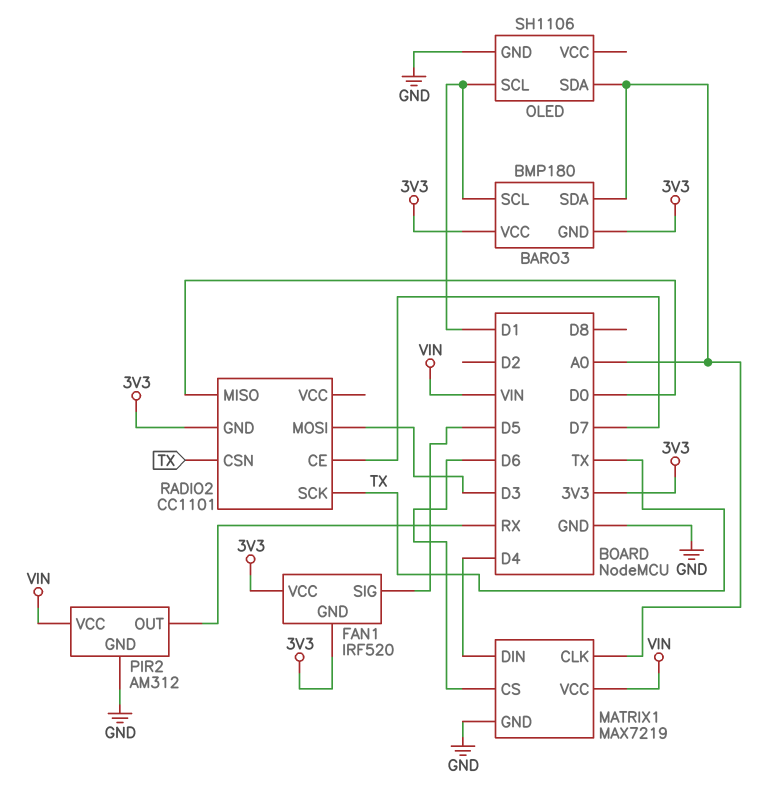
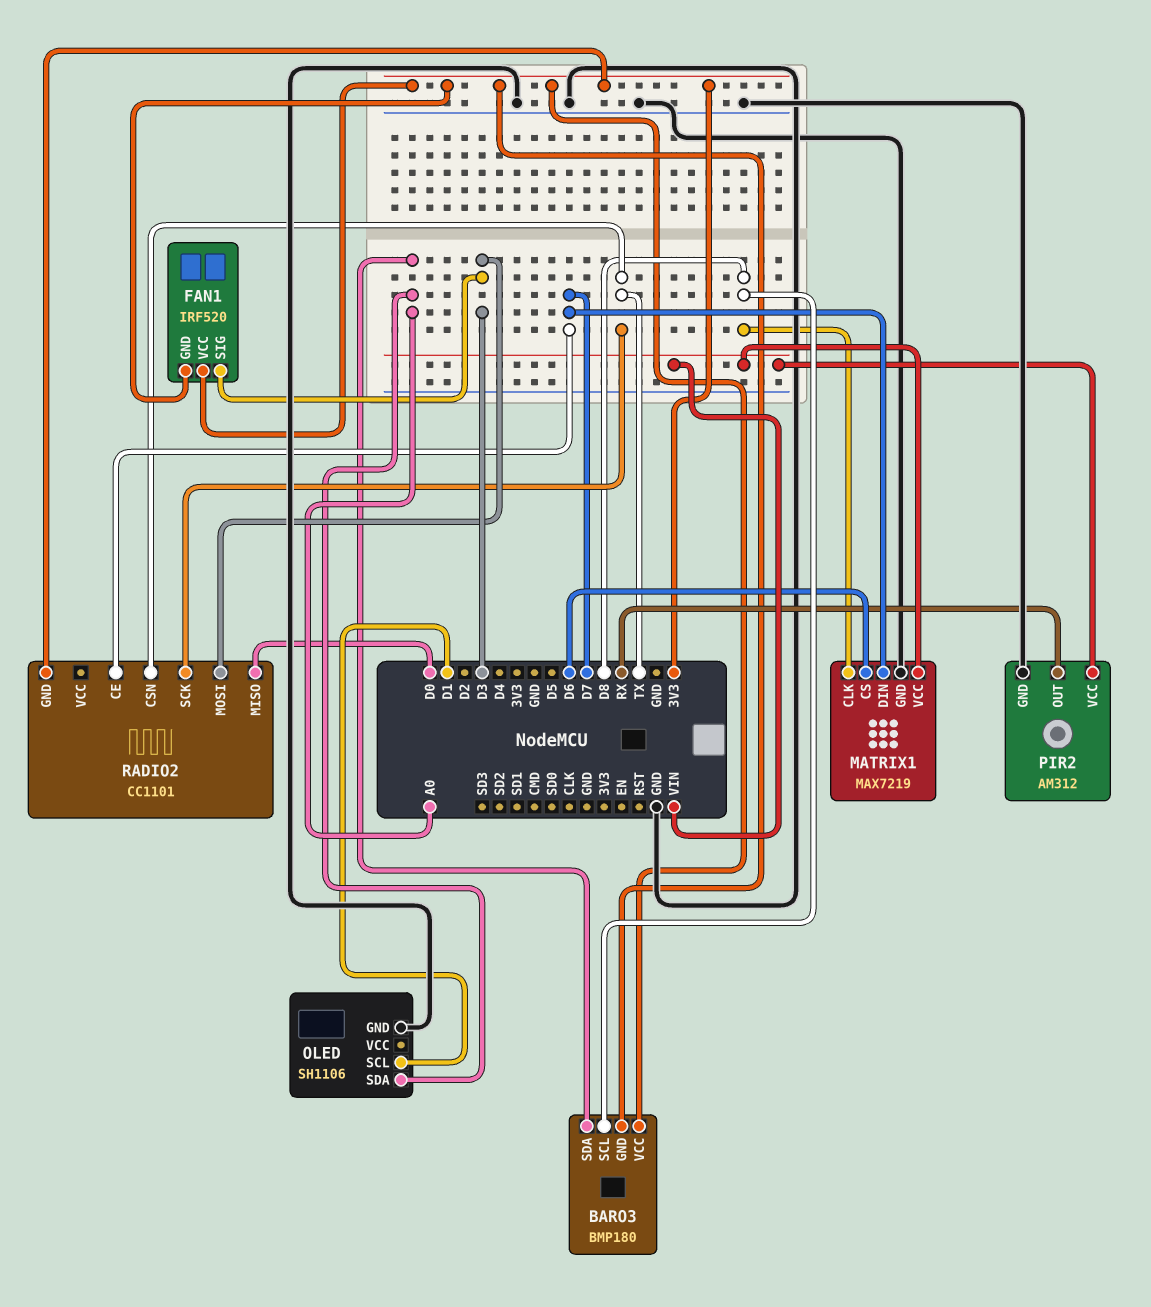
BARO3 pin SCL: D1 -> D8
FAN1 pin SIG: D5 -> D3
MATRIX1 pin CLK: A0 -> D8
MATRIX1 pin DIN: D4 -> D7

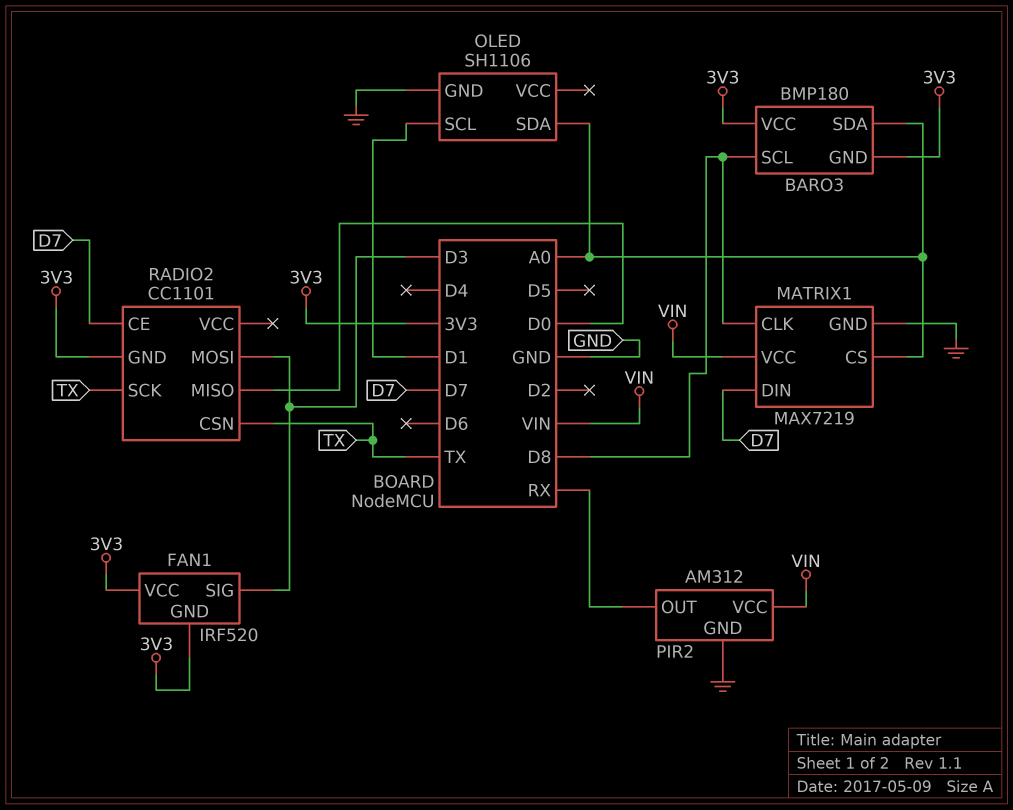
MATRIX1 pin CS: D6 -> A0

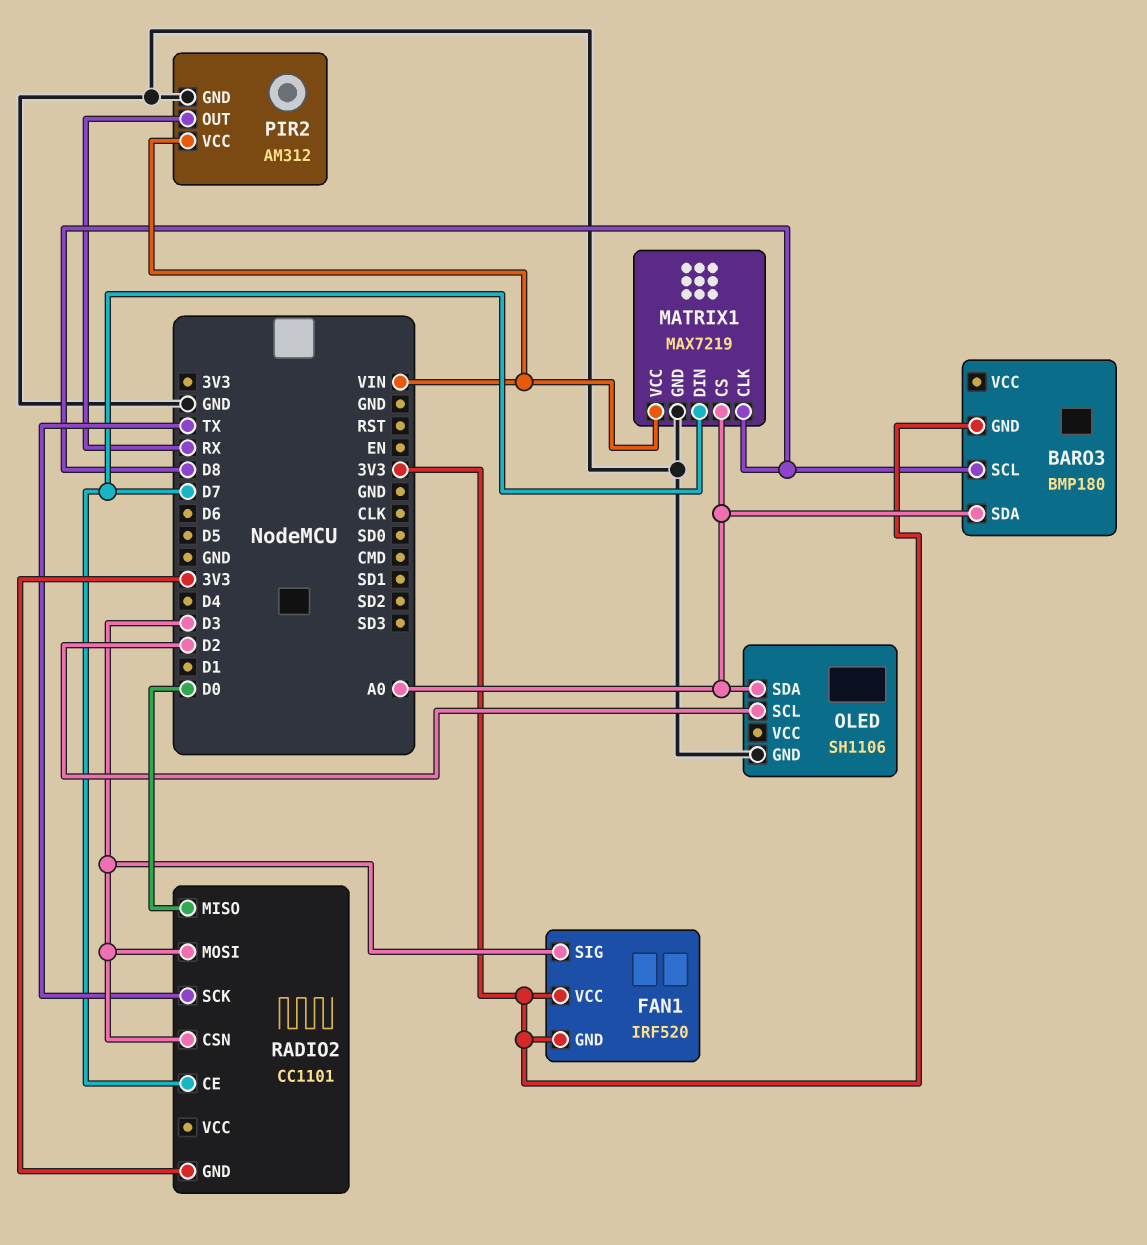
BARO3 pin VCC: 3V3 -> none
OLED pin SCL: D1 -> D2
RADIO2 pin CSN: TX -> D3

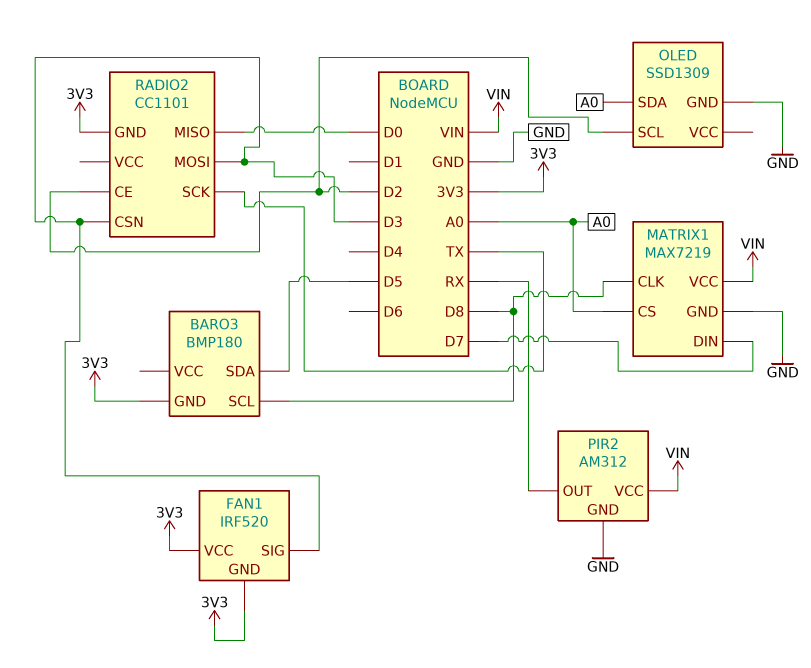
BARO3 pin SDA: A0 -> D5
OLED: SH1106 -> SSD1309
RADIO2 pin CE: D7 -> D2

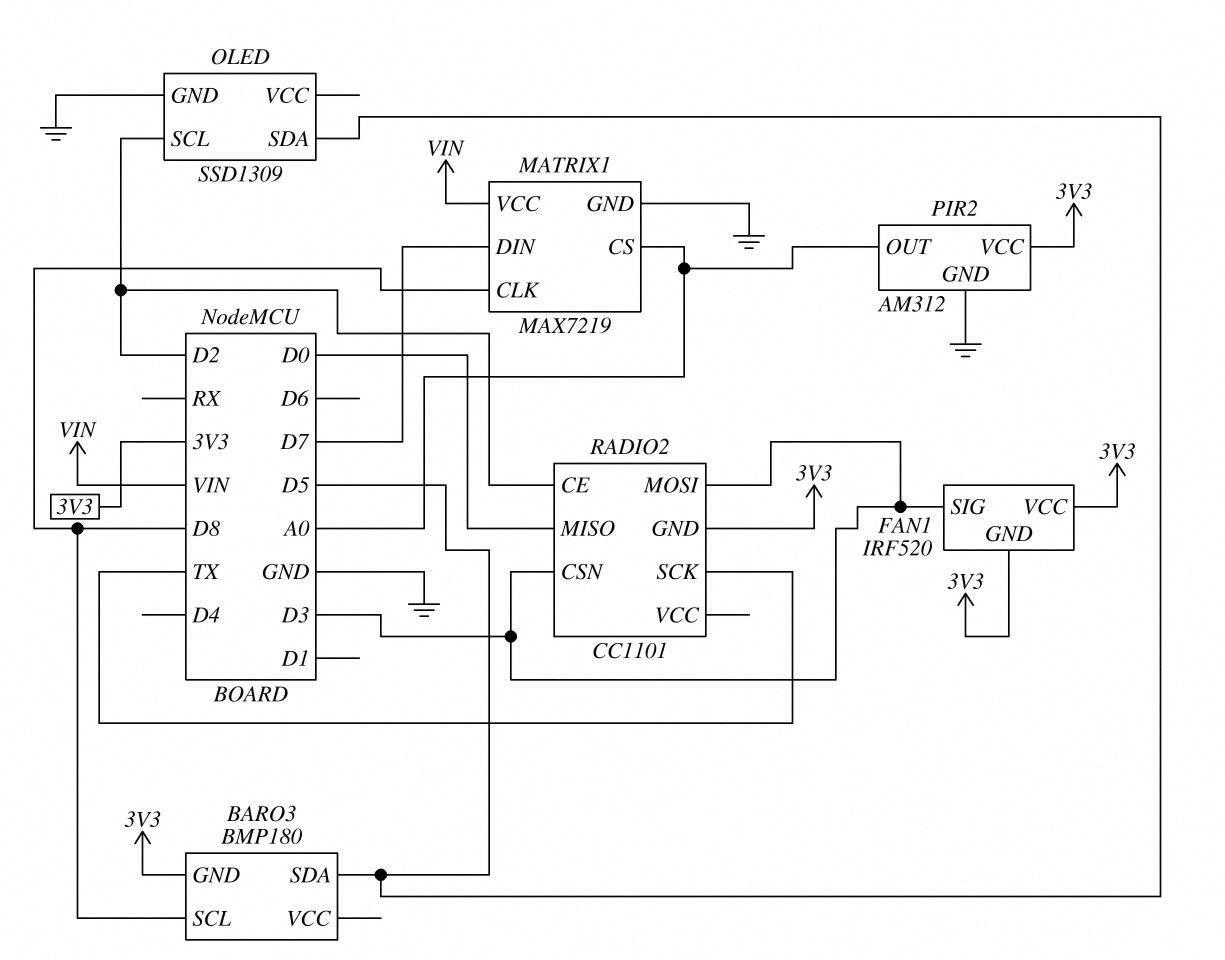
OLED pin SDA: A0 -> D5
PIR2 pin OUT: RX -> A0
PIR2 pin VCC: VIN -> 3V3

